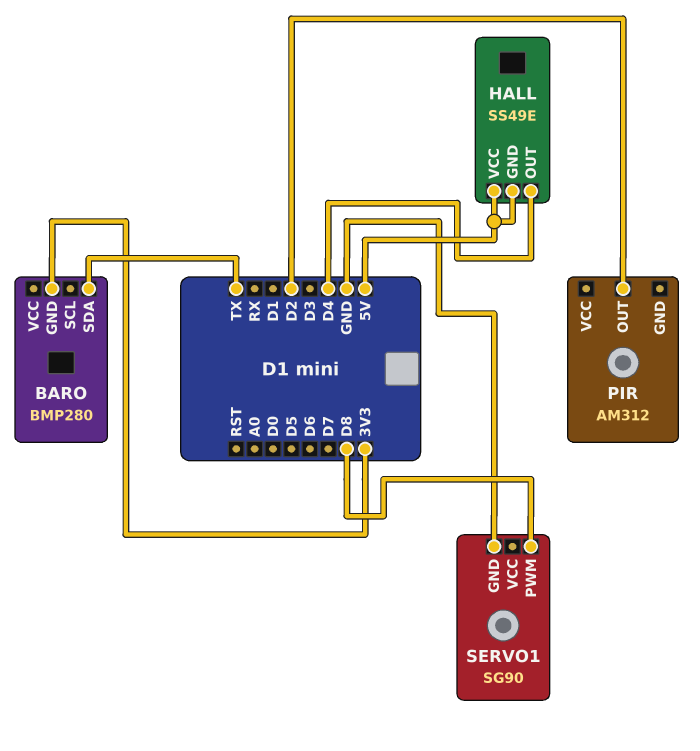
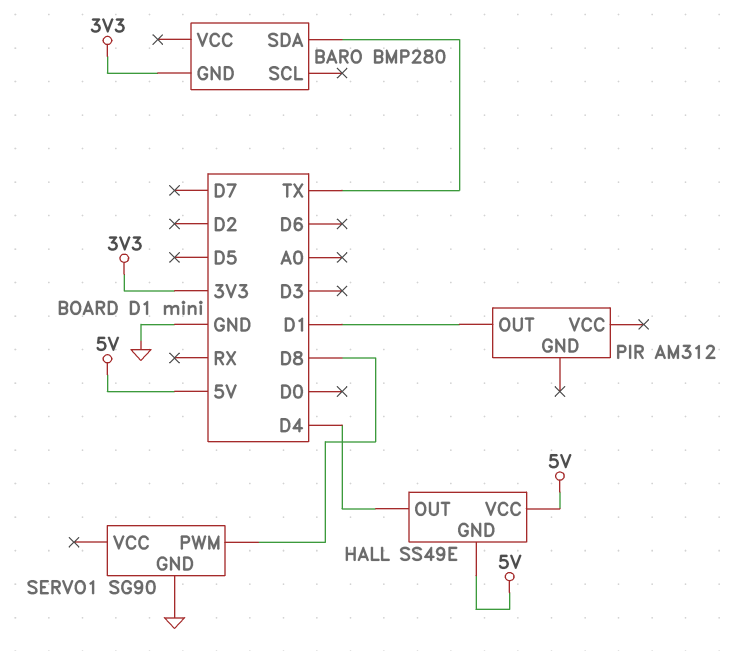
PIR pin OUT: D2 -> D1

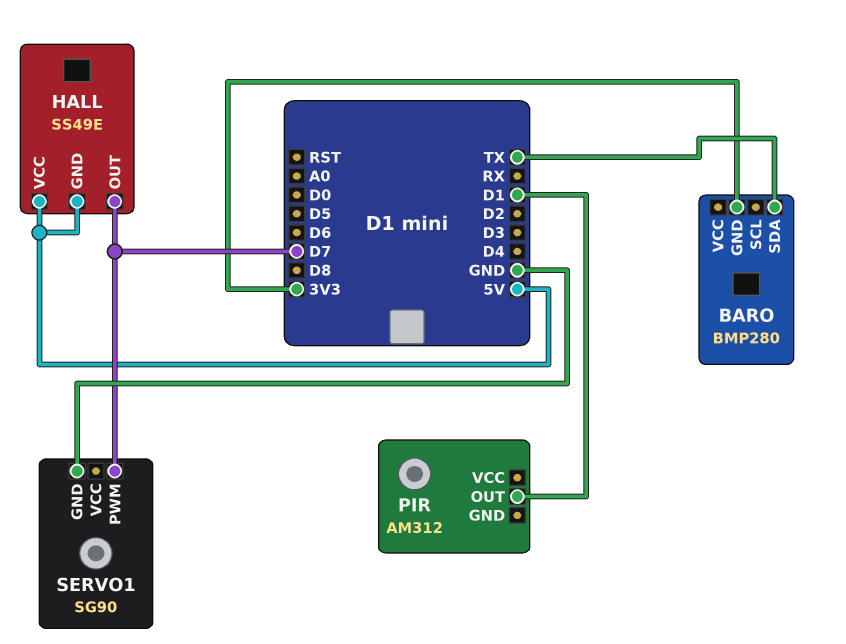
HALL pin OUT: D4 -> D7
SERVO1 pin PWM: D8 -> D7

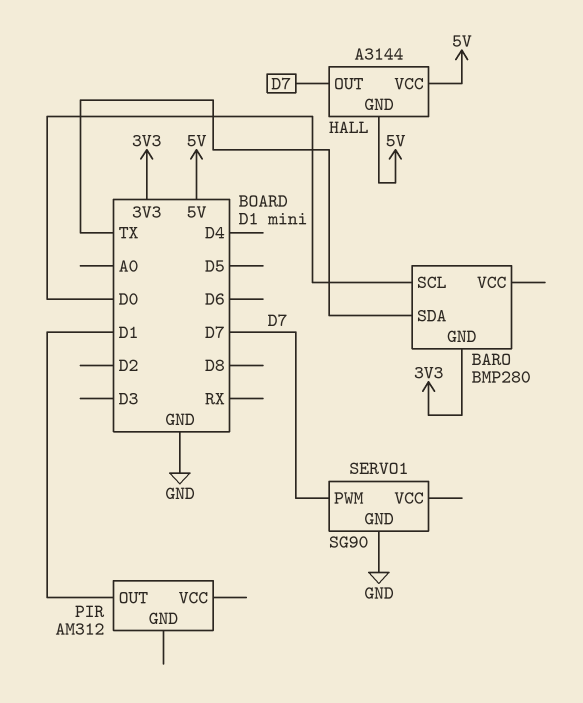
BARO pin SCL: none -> D0
HALL: SS49E -> A3144

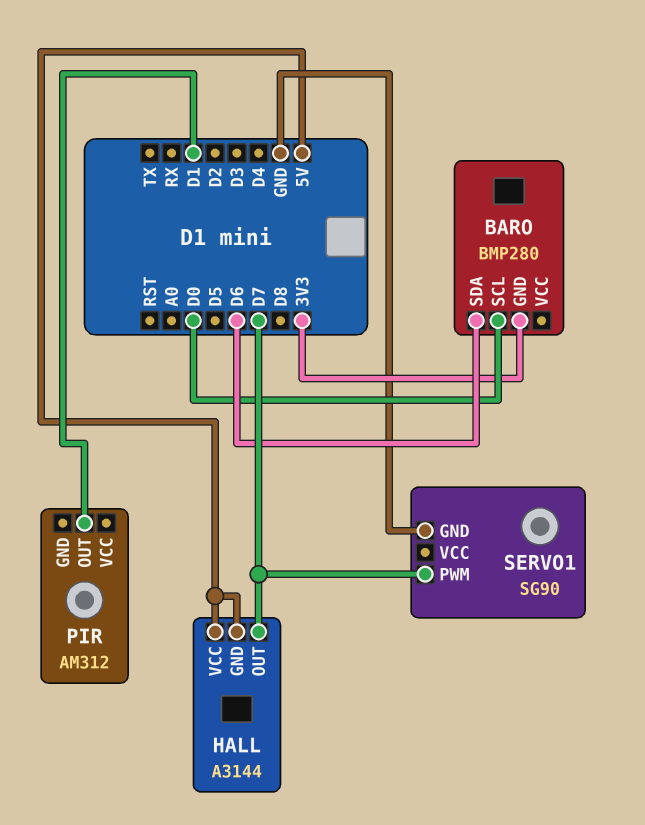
BARO pin SDA: TX -> D6

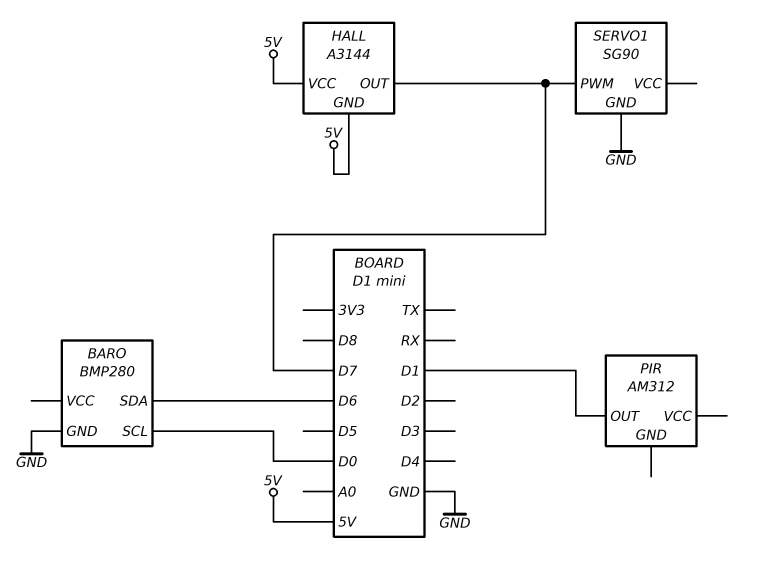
BARO pin GND: 3V3 -> GND

